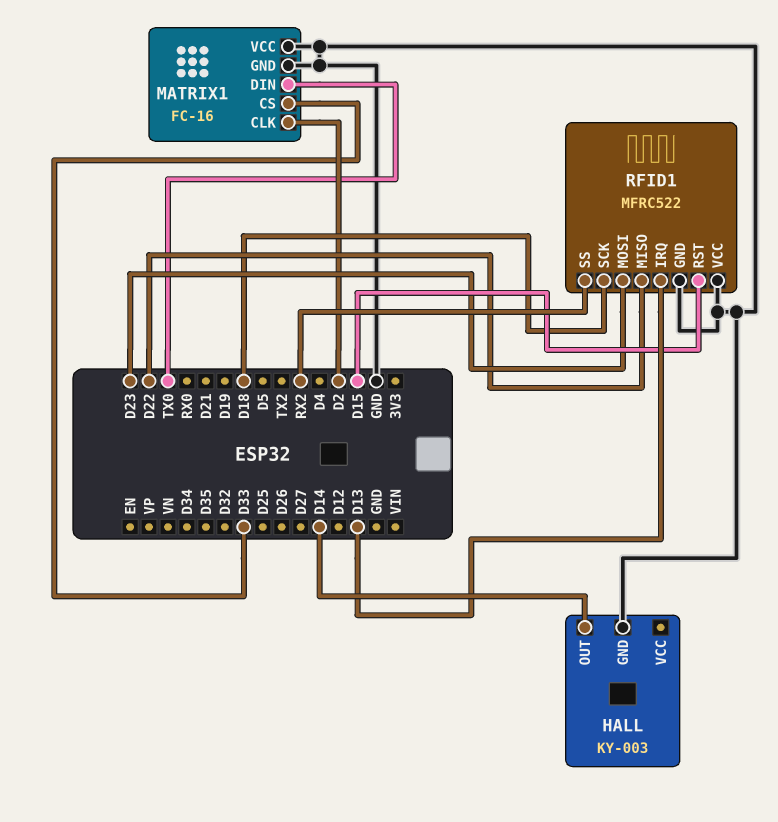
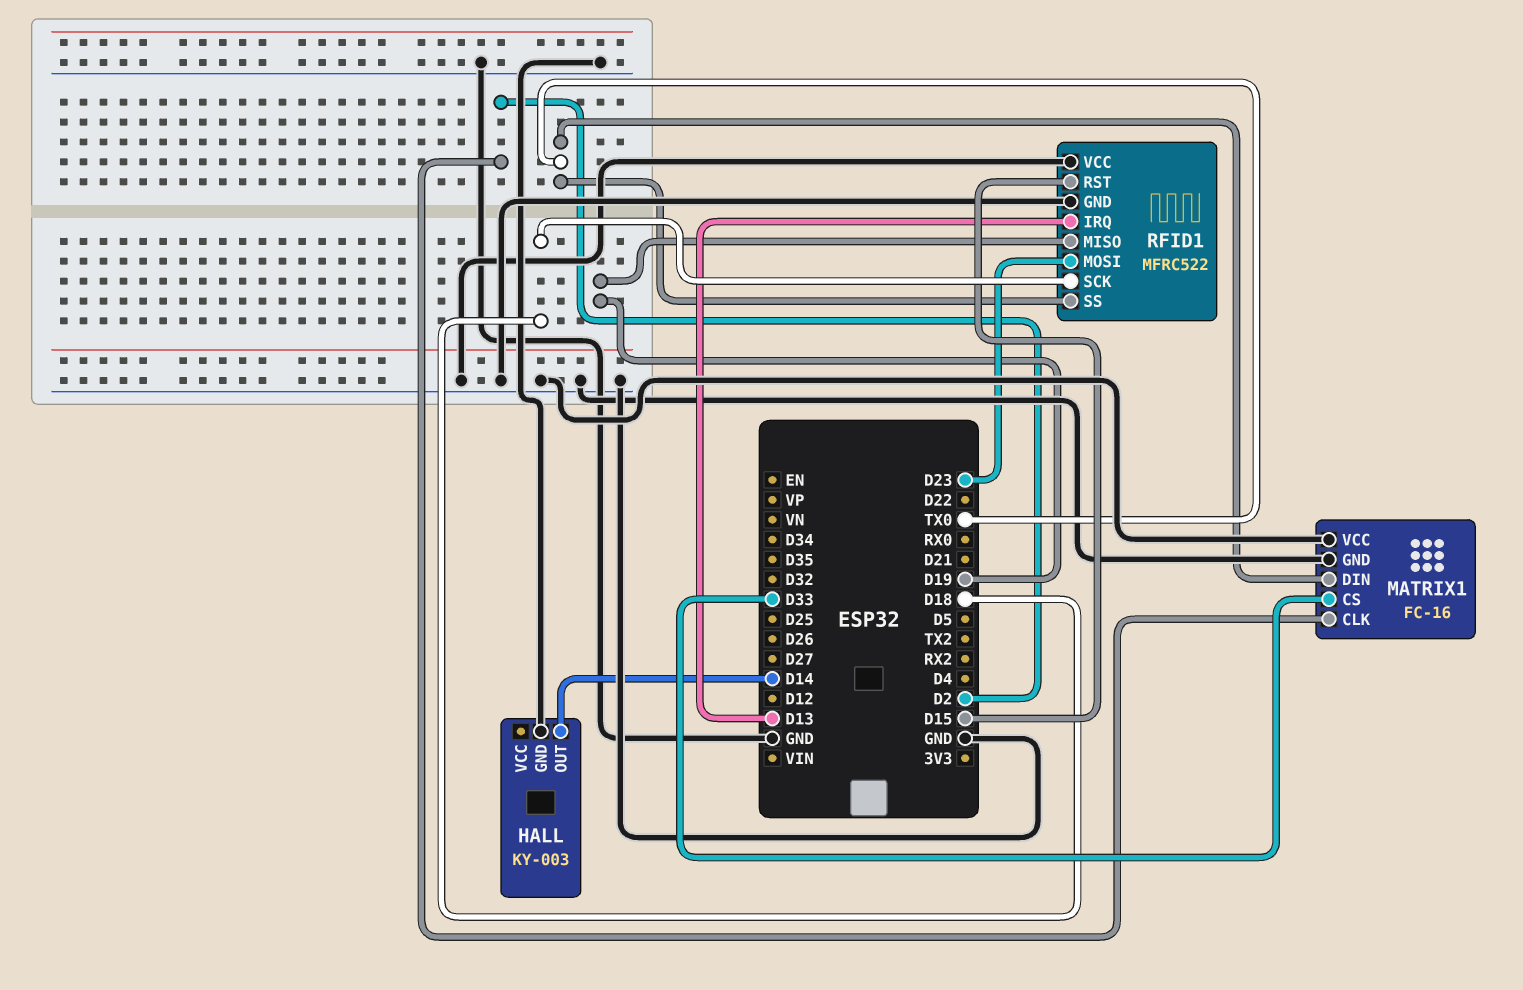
RFID1 pin MISO: D22 -> D19
RFID1 pin SS: RX2 -> TX0

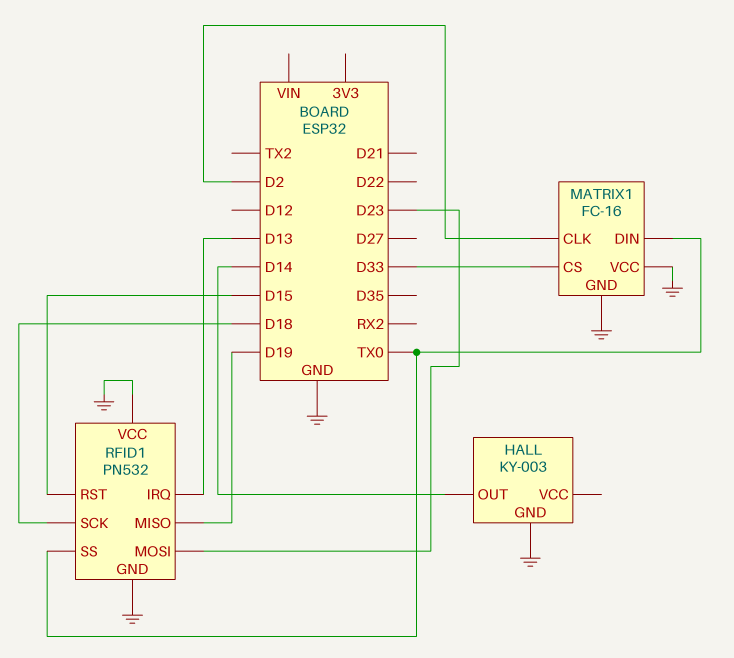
RFID1: MFRC522 -> PN532

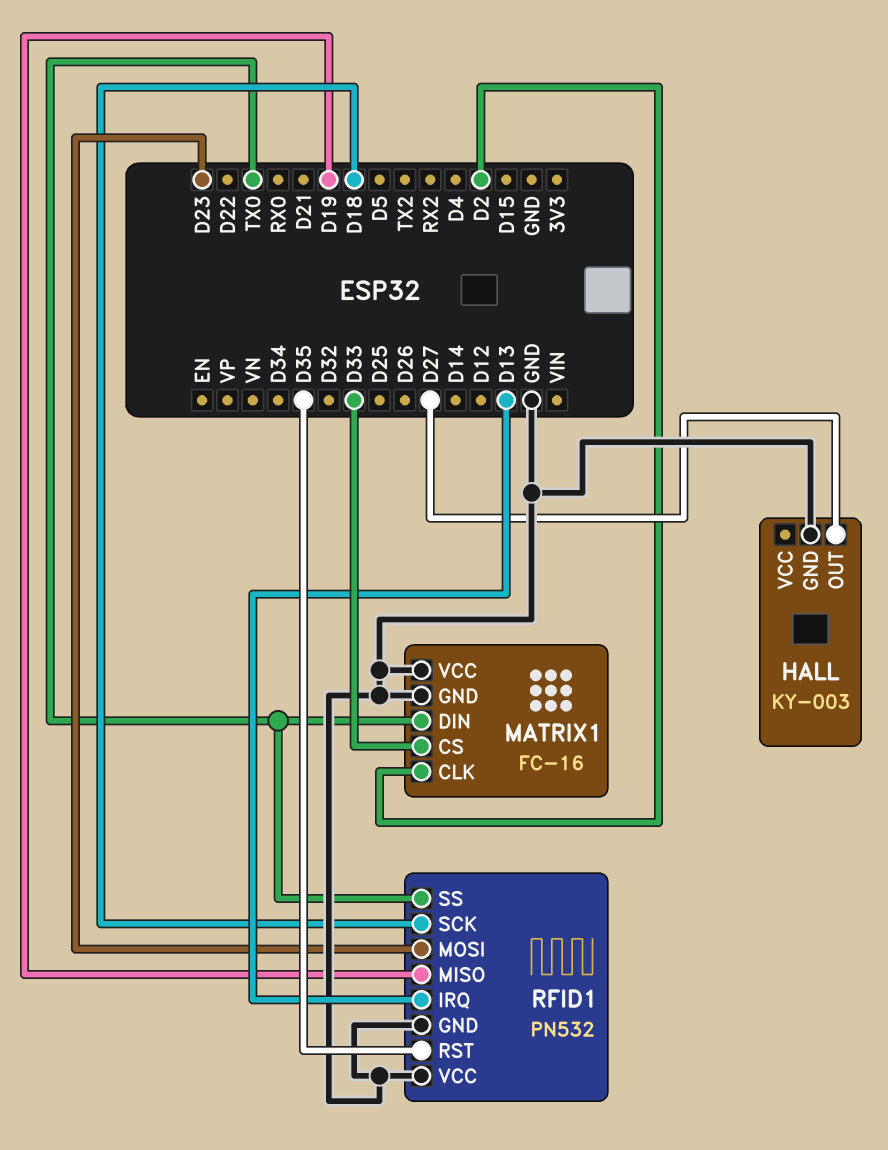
HALL pin OUT: D14 -> D27
RFID1 pin RST: D15 -> D35

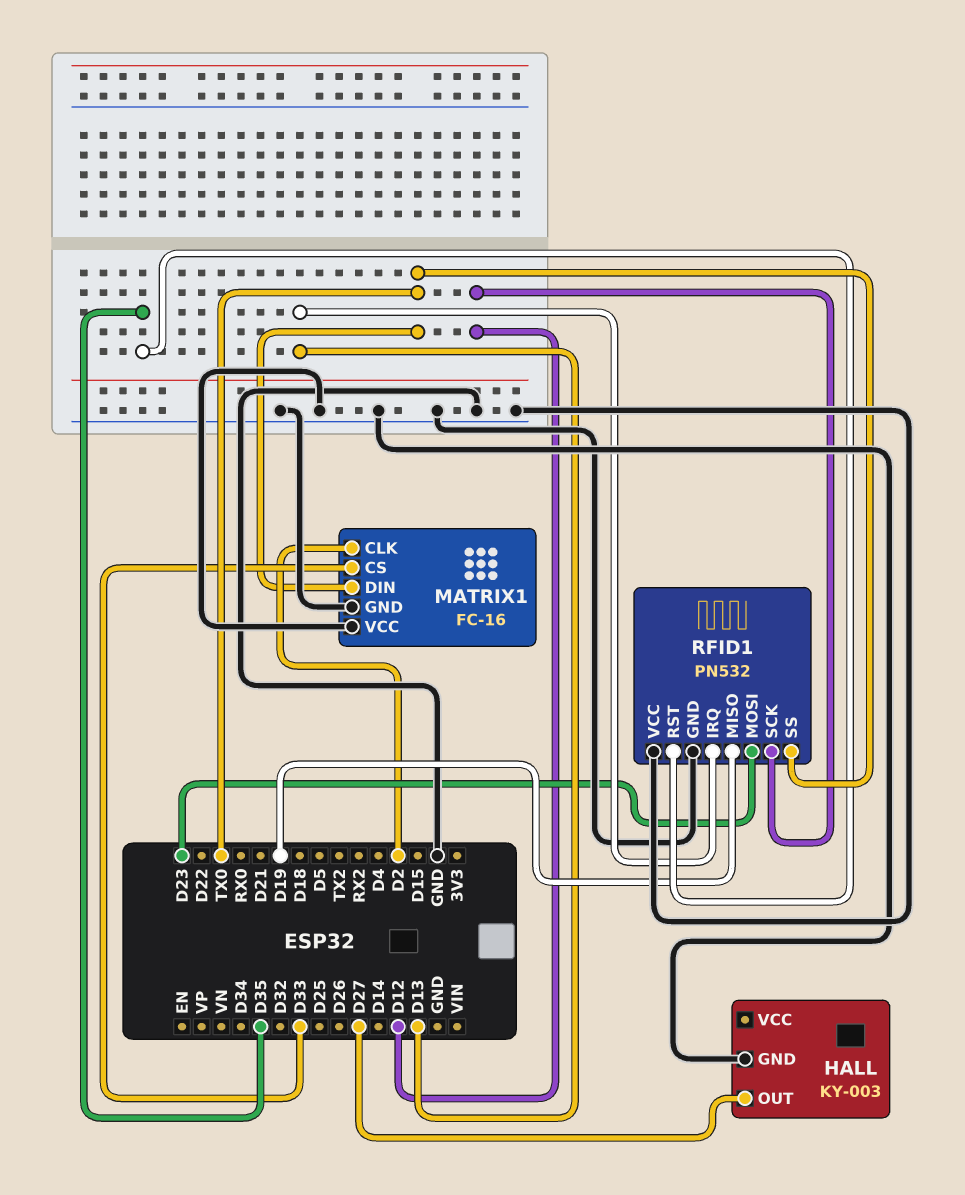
RFID1 pin SCK: D18 -> D12

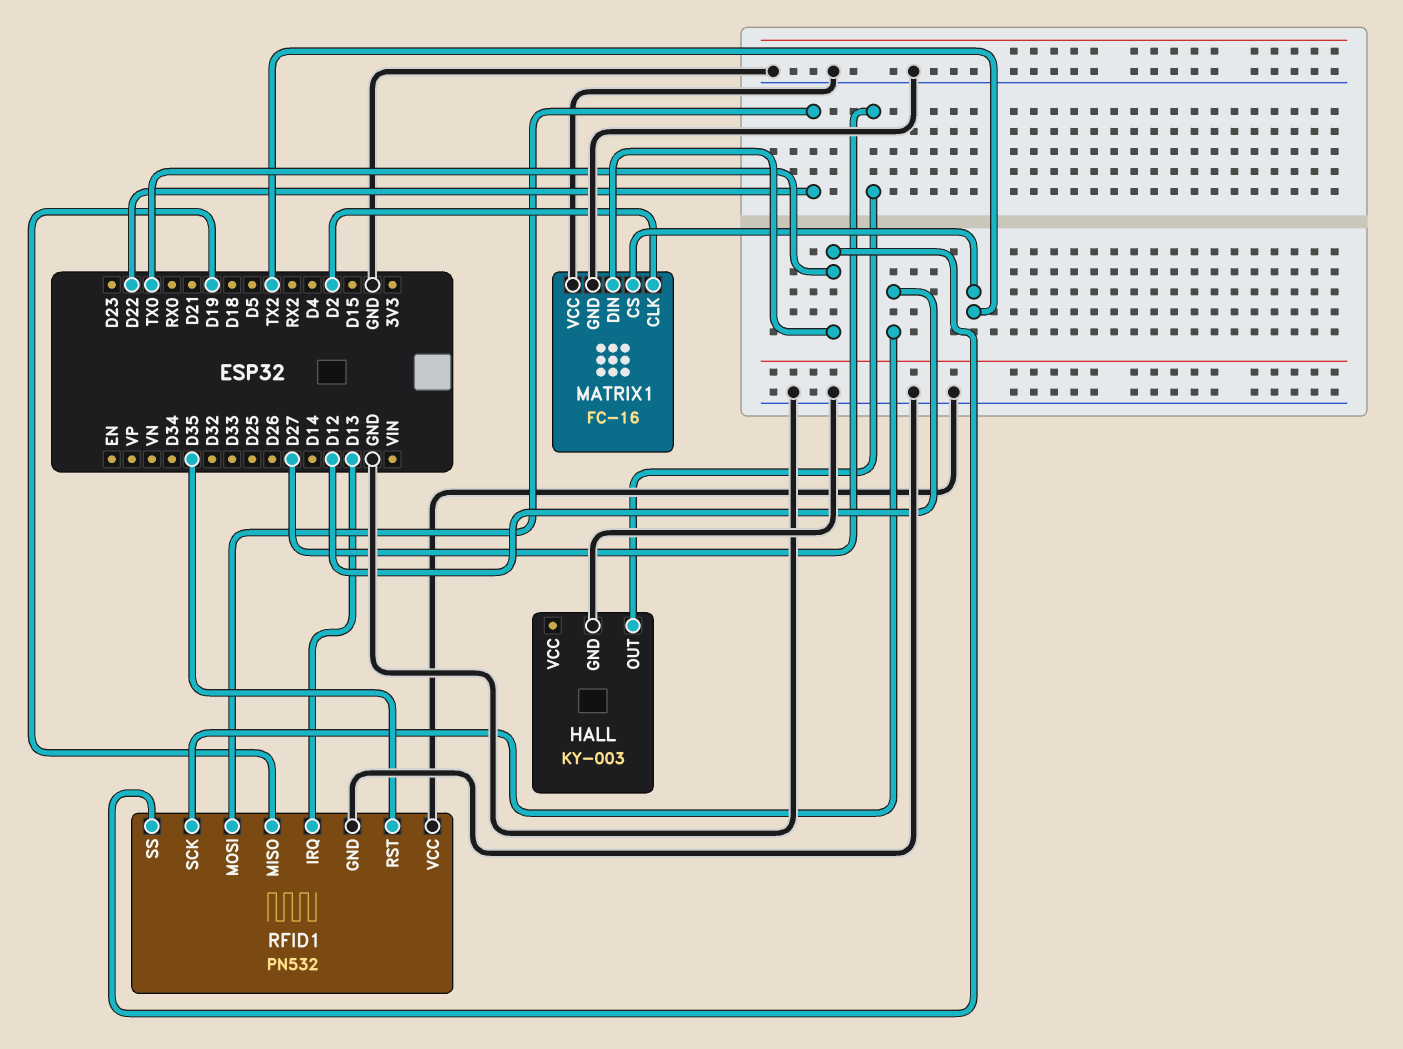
MATRIX1 pin CS: D33 -> TX2
RFID1 pin MOSI: D23 -> D22

